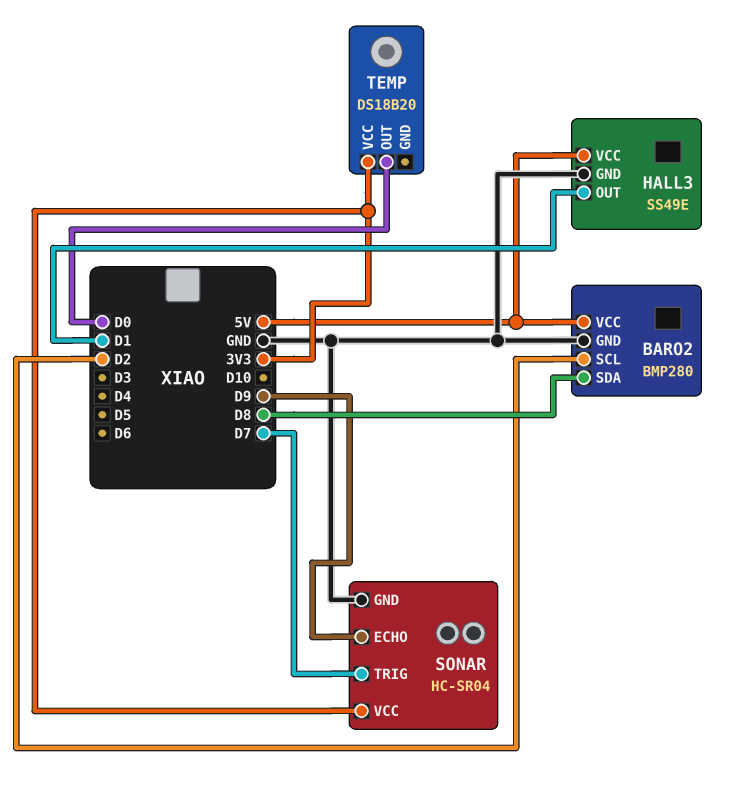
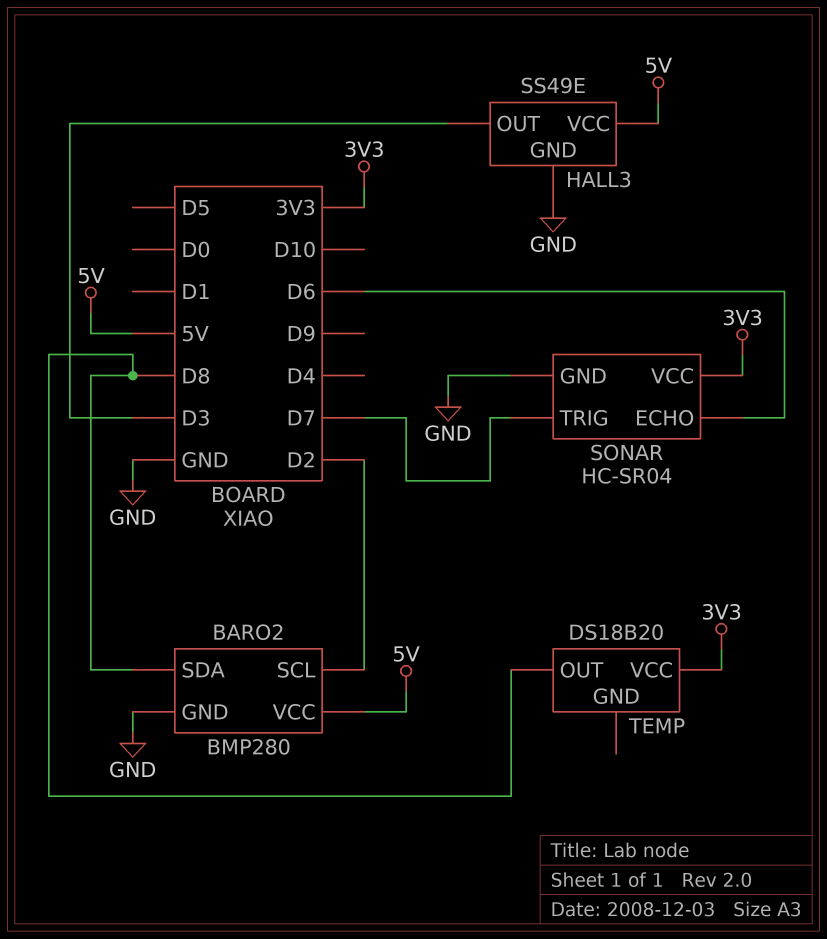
HALL3 pin OUT: D1 -> D3
SONAR pin ECHO: D9 -> D6
TEMP pin OUT: D0 -> D8

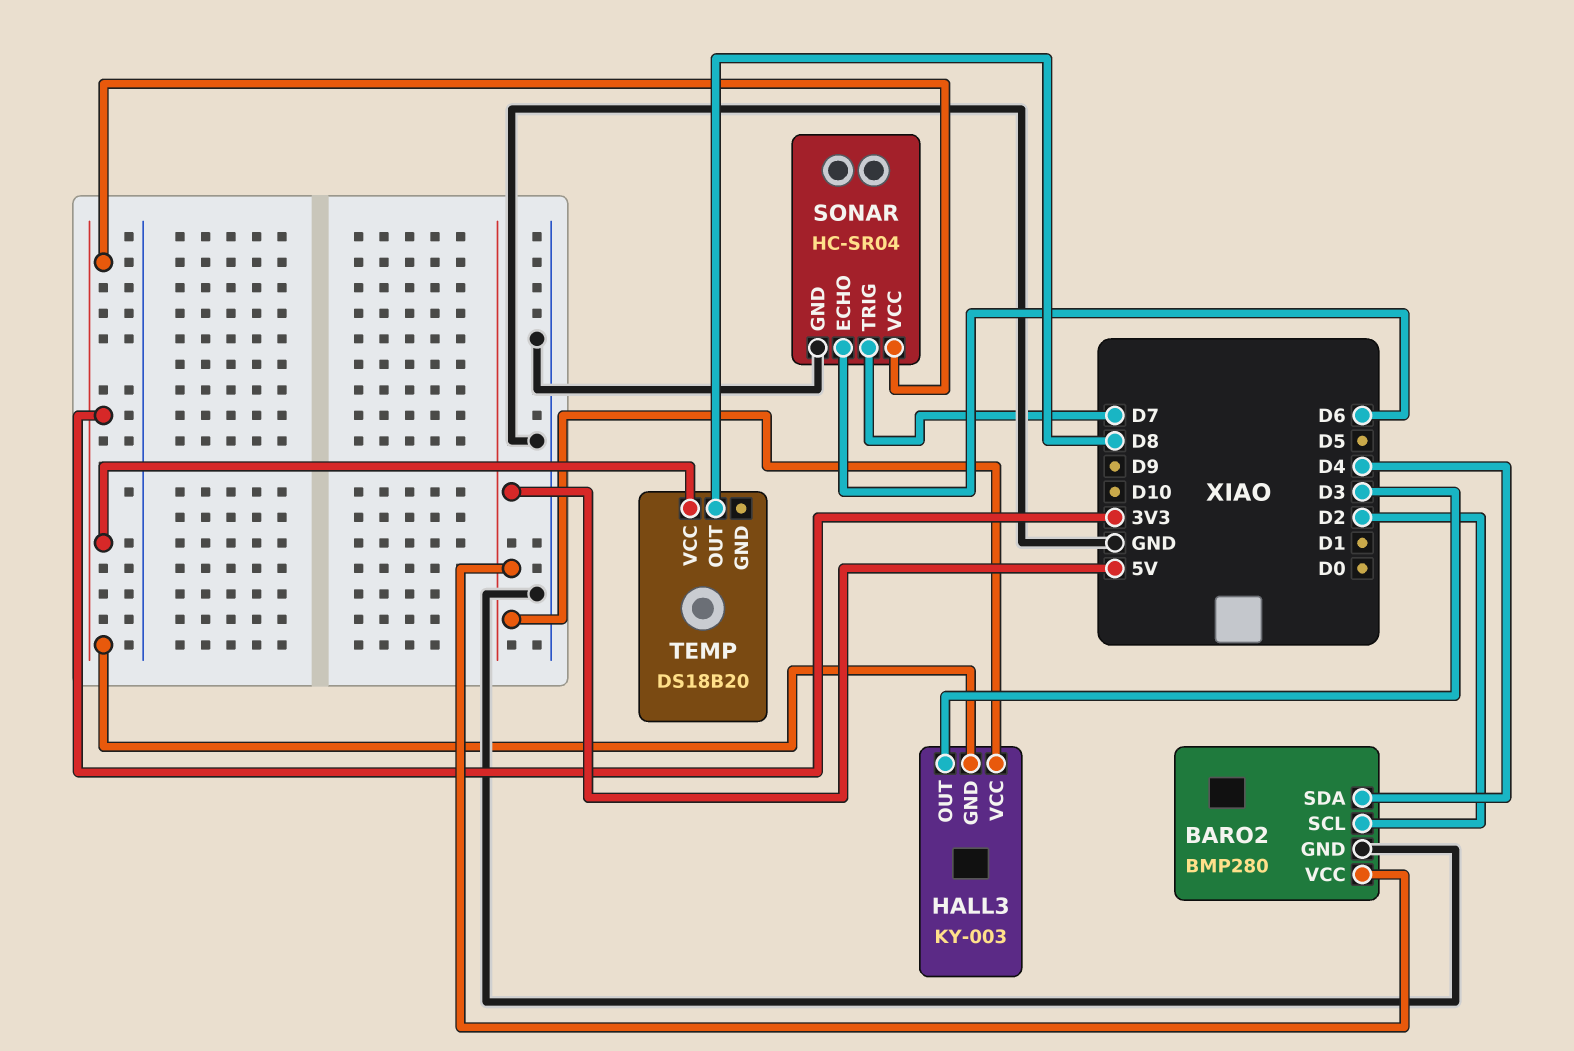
BARO2 pin SDA: D8 -> D4
HALL3: SS49E -> KY-003
HALL3 pin GND: GND -> 3V3

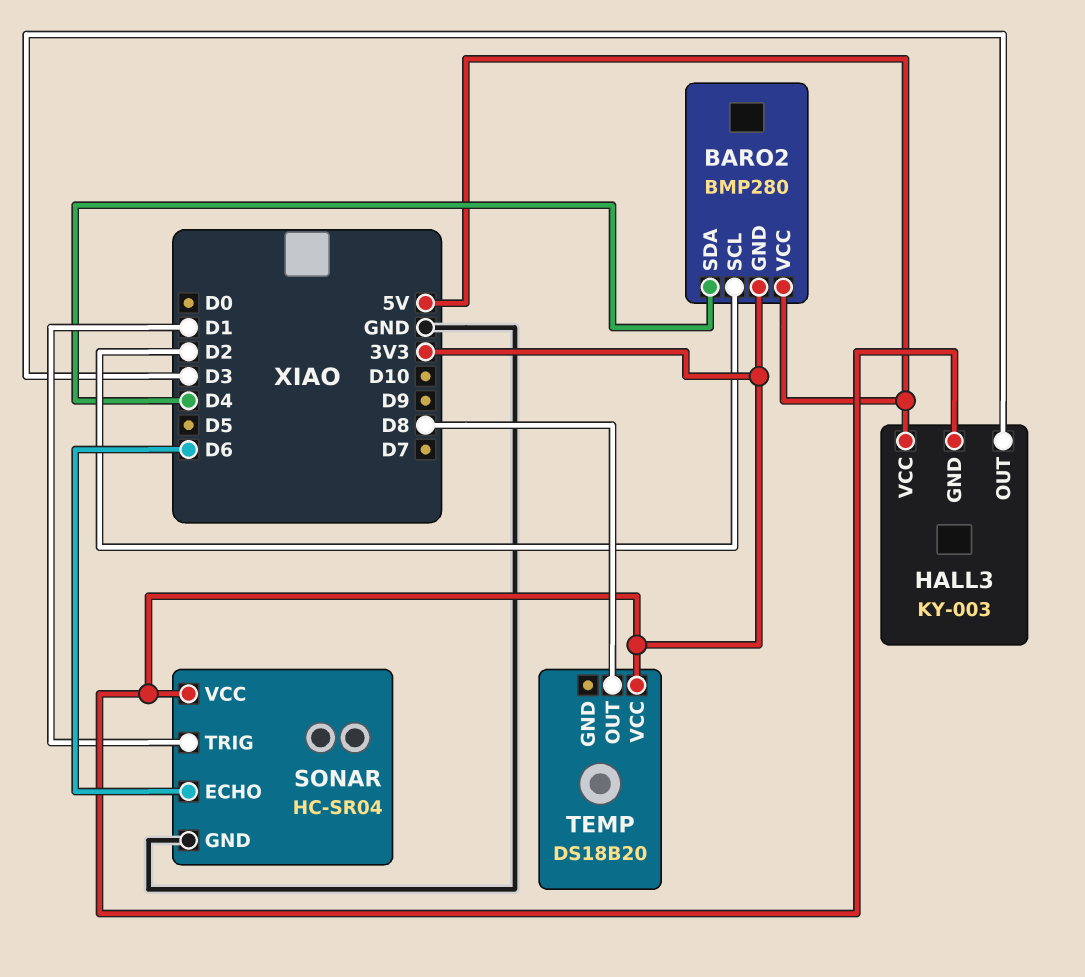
BARO2 pin GND: GND -> 3V3
SONAR pin TRIG: D7 -> D1

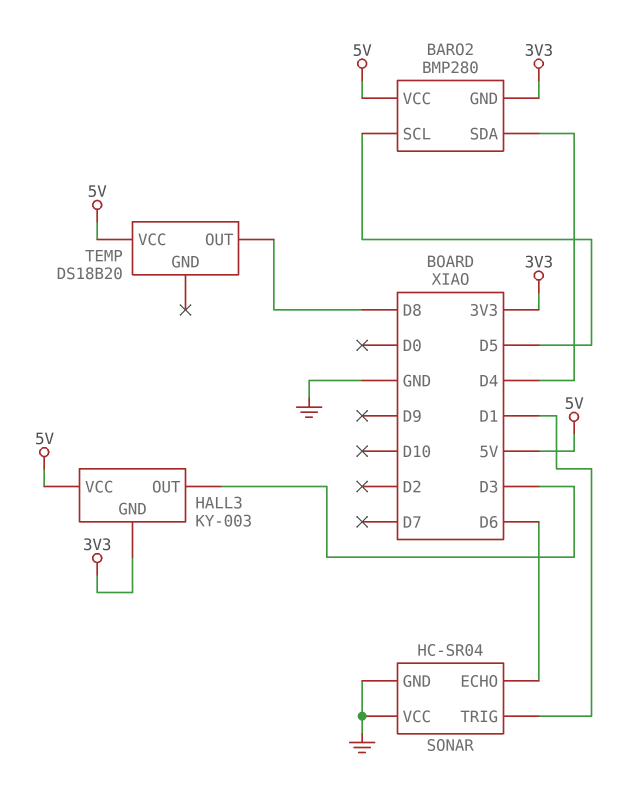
BARO2 pin SCL: D2 -> D5
SONAR pin VCC: 3V3 -> GND
TEMP pin VCC: 3V3 -> 5V

